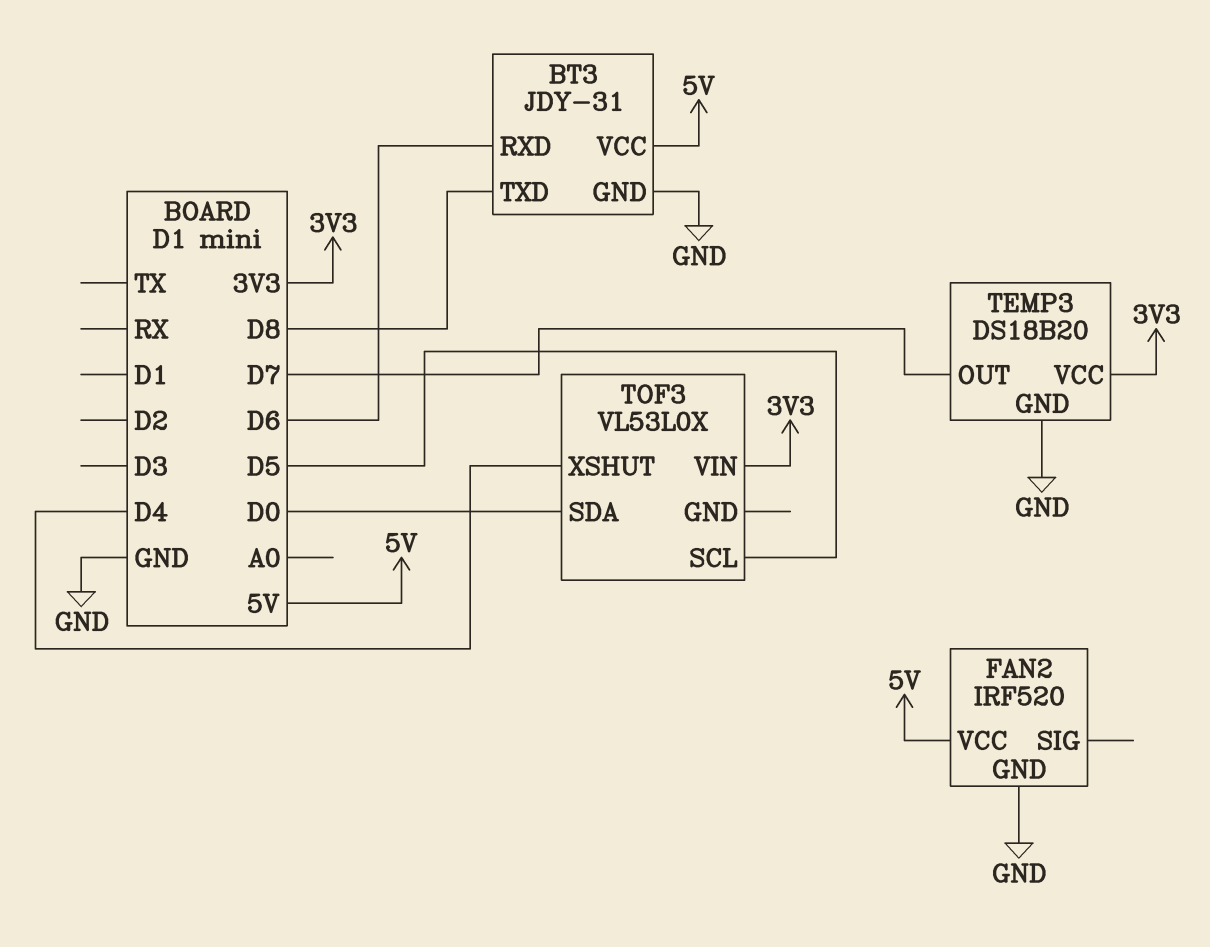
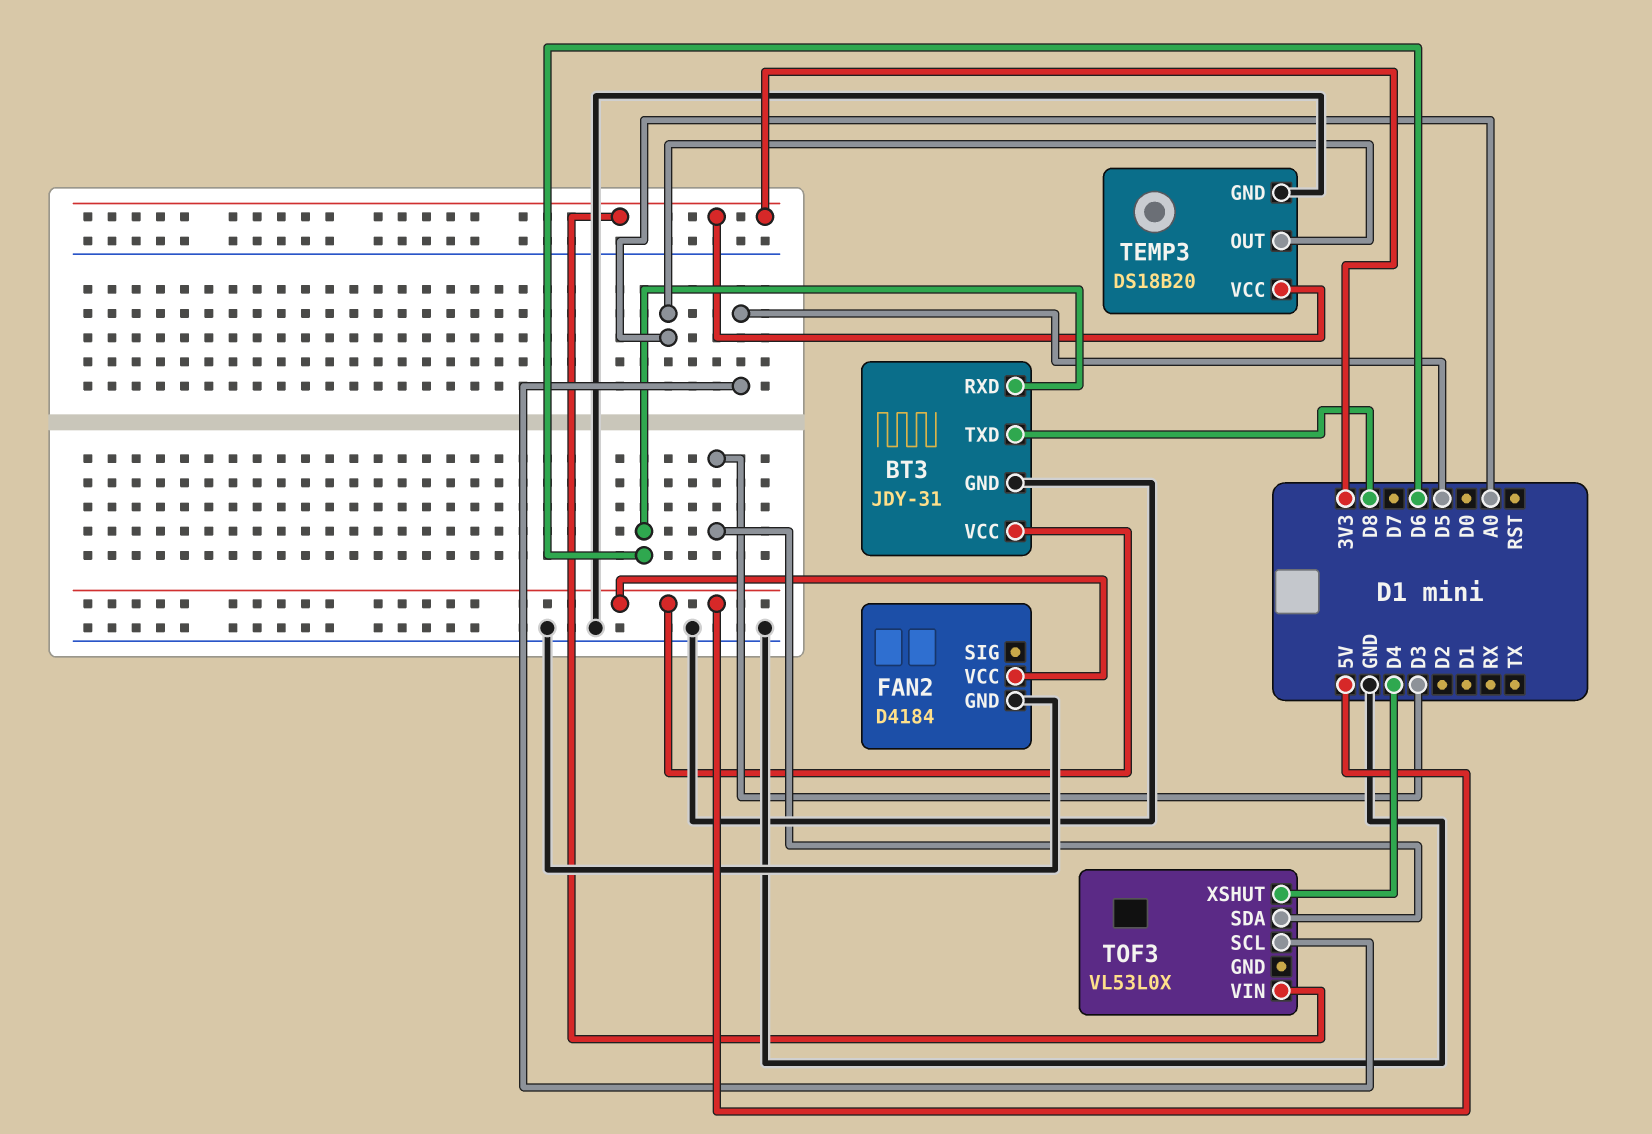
FAN2: IRF520 -> D4184
TEMP3 pin OUT: D7 -> A0
TOF3 pin SDA: D0 -> D3

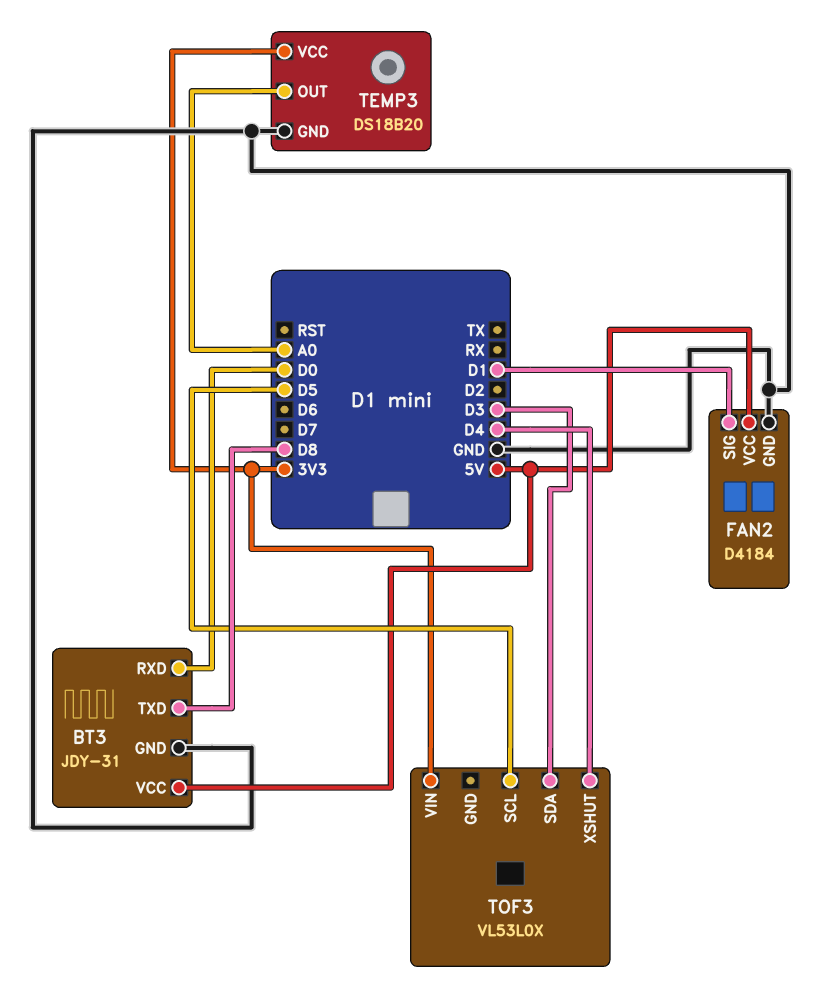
BT3 pin RXD: D6 -> D0
FAN2 pin SIG: none -> D1

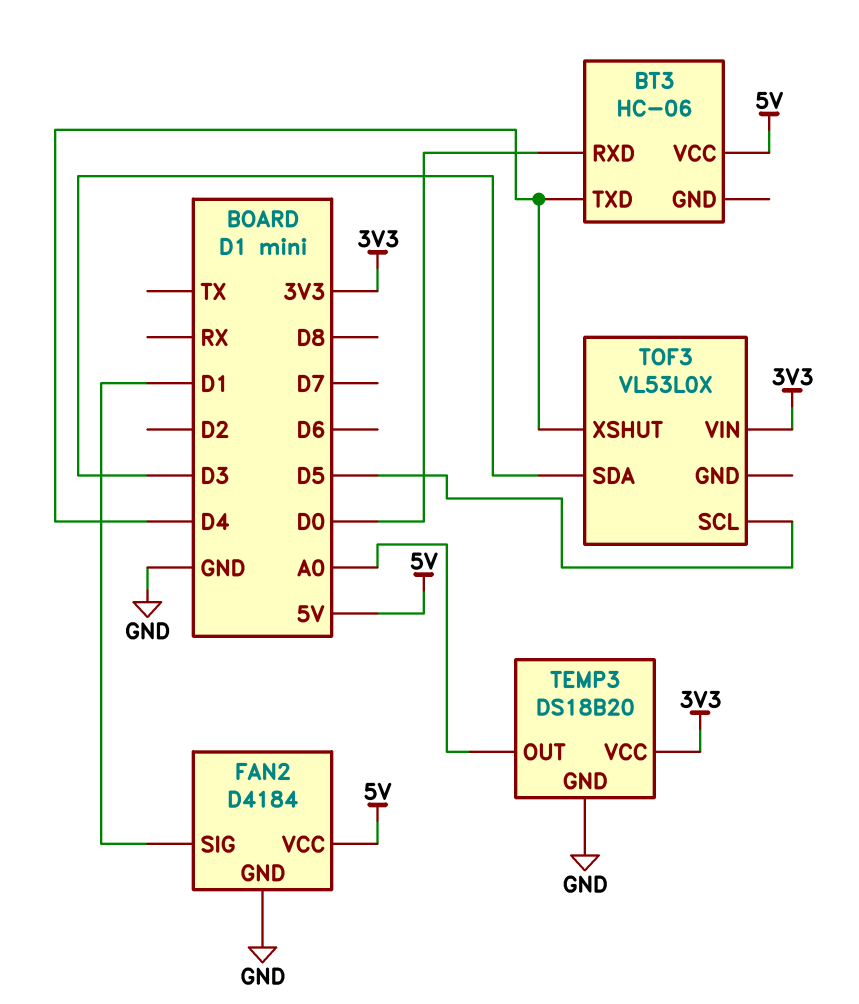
BT3: JDY-31 -> HC-06
BT3 pin GND: GND -> none
BT3 pin TXD: D8 -> D4

